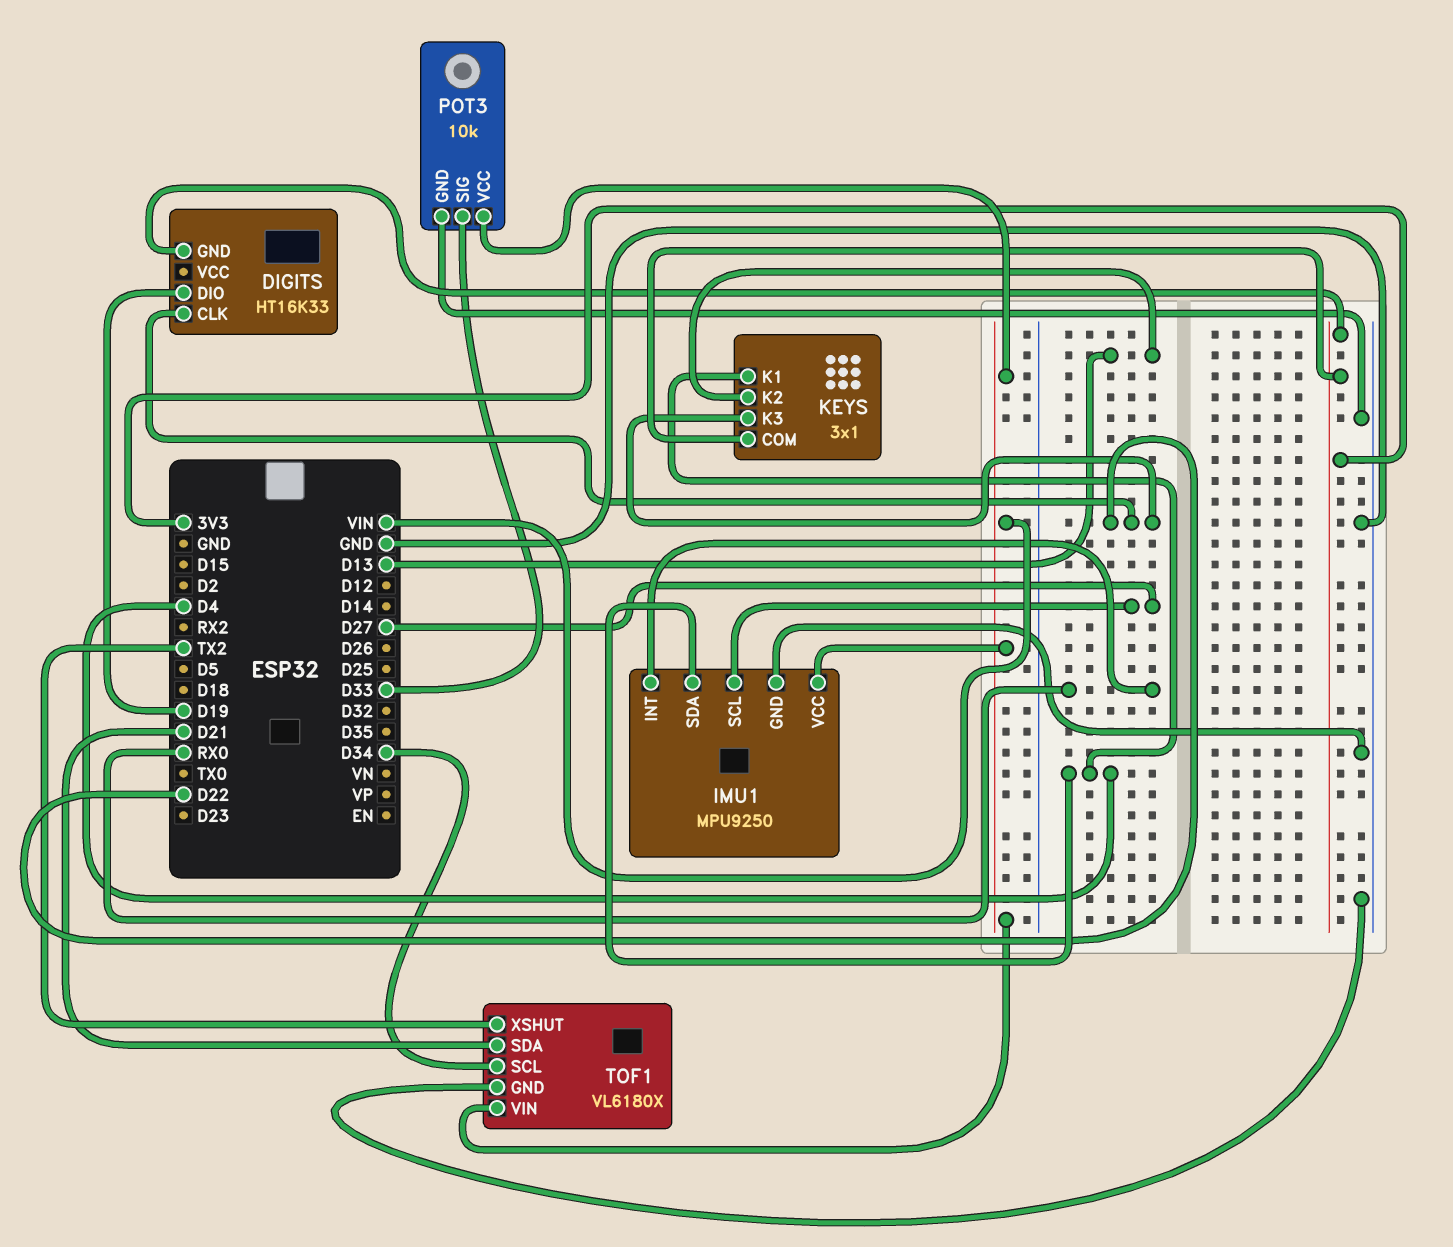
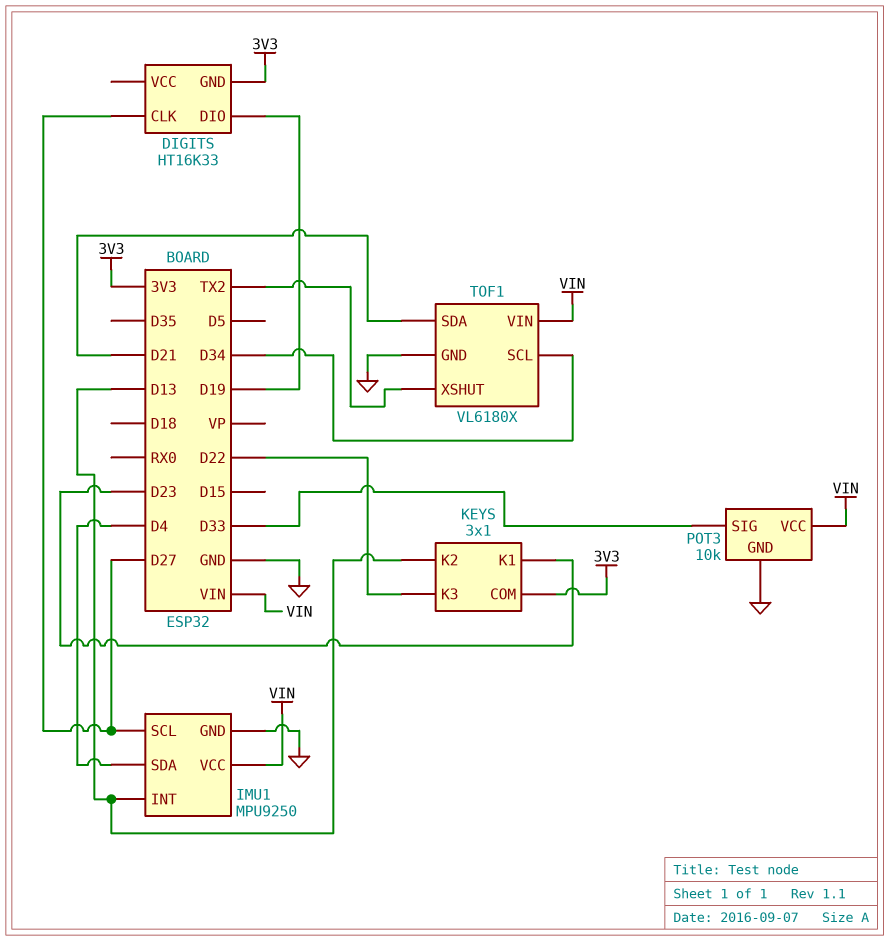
DIGITS pin CLK: D22 -> D27
IMU1 pin INT: RX0 -> D13
KEYS pin K1: D4 -> D23

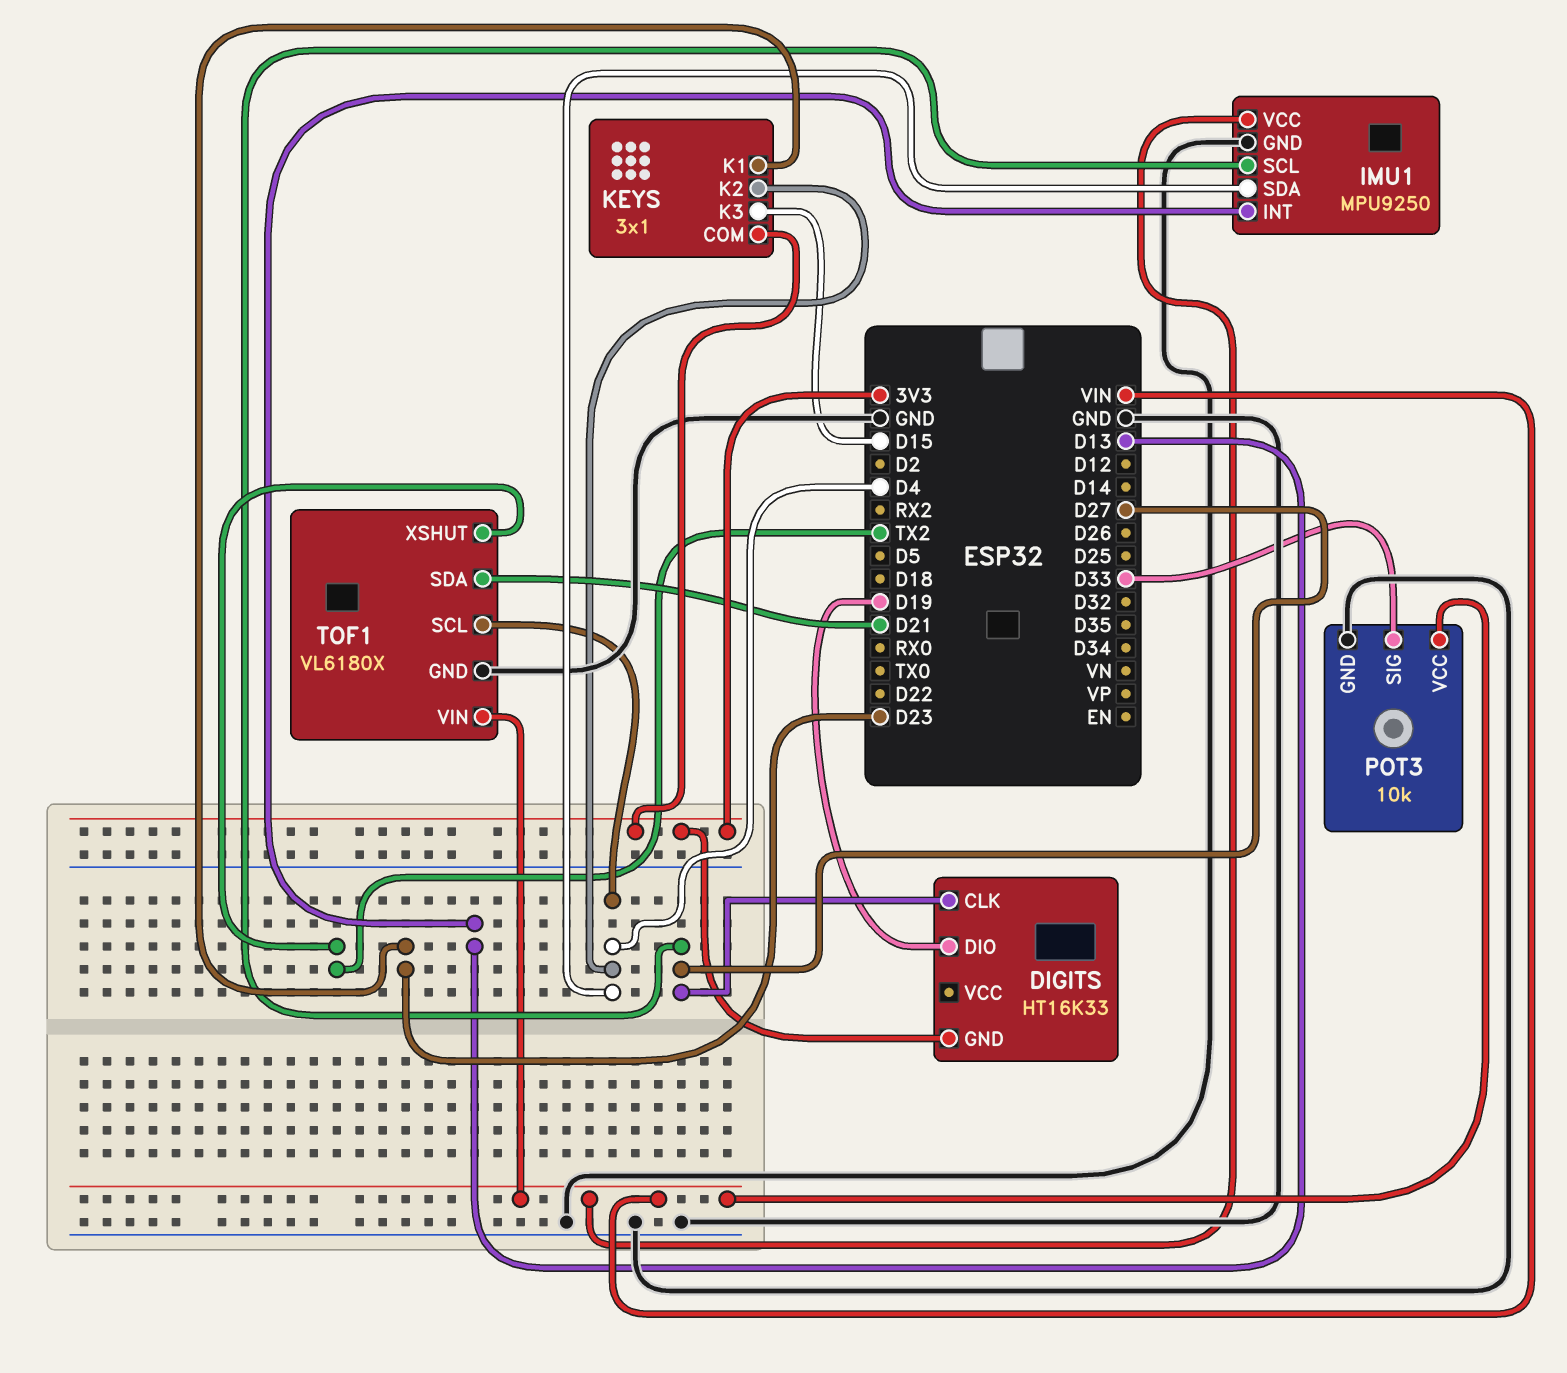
KEYS pin K2: D13 -> D4
KEYS pin K3: D22 -> D15
TOF1 pin SCL: D34 -> D4

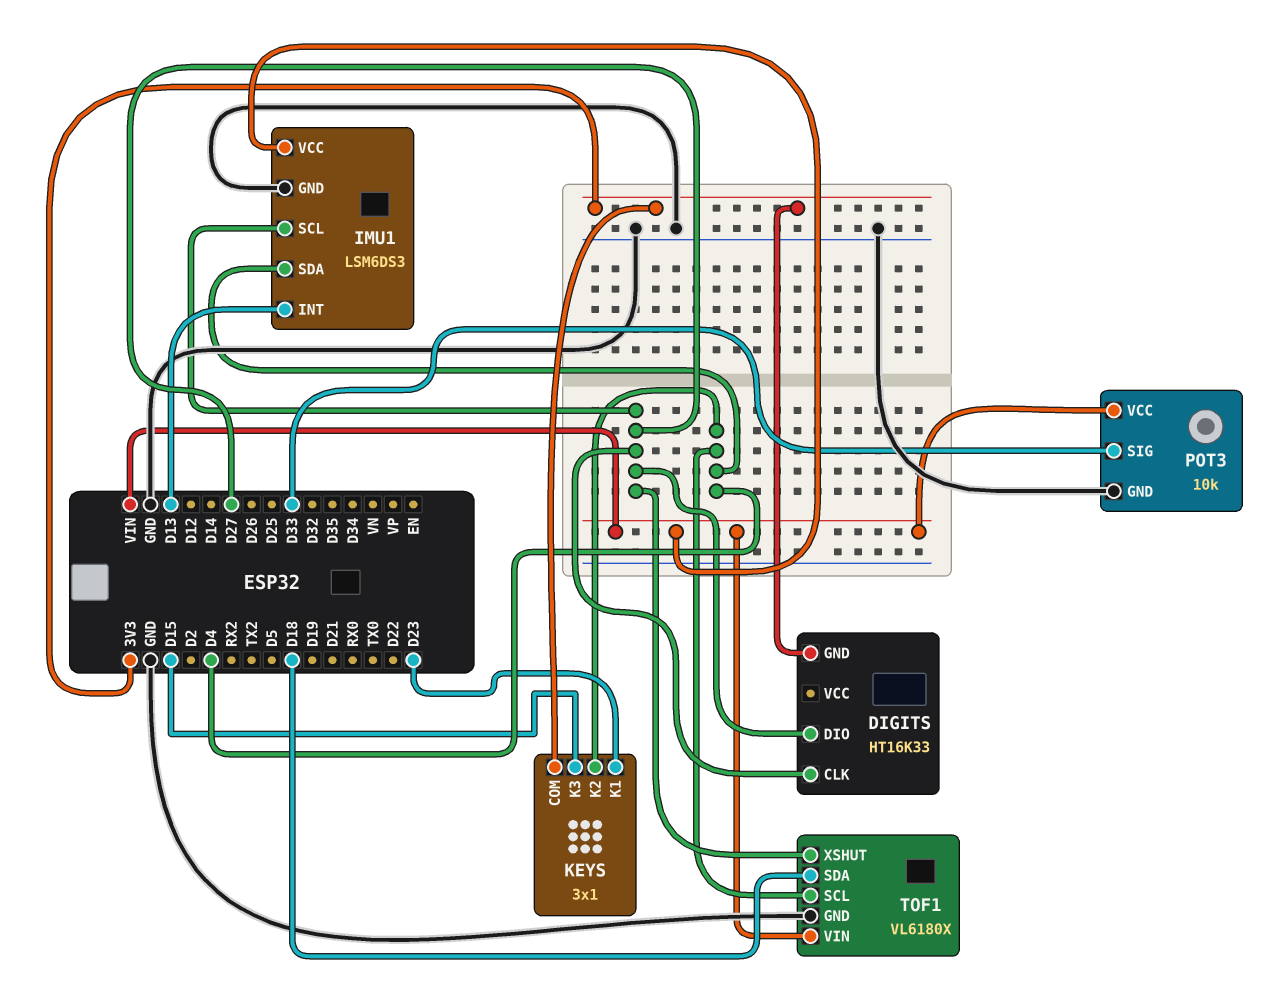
DIGITS pin DIO: D19 -> D27
IMU1: MPU9250 -> LSM6DS3
TOF1 pin SDA: D21 -> D18
TOF1 pin XSHUT: TX2 -> D27

